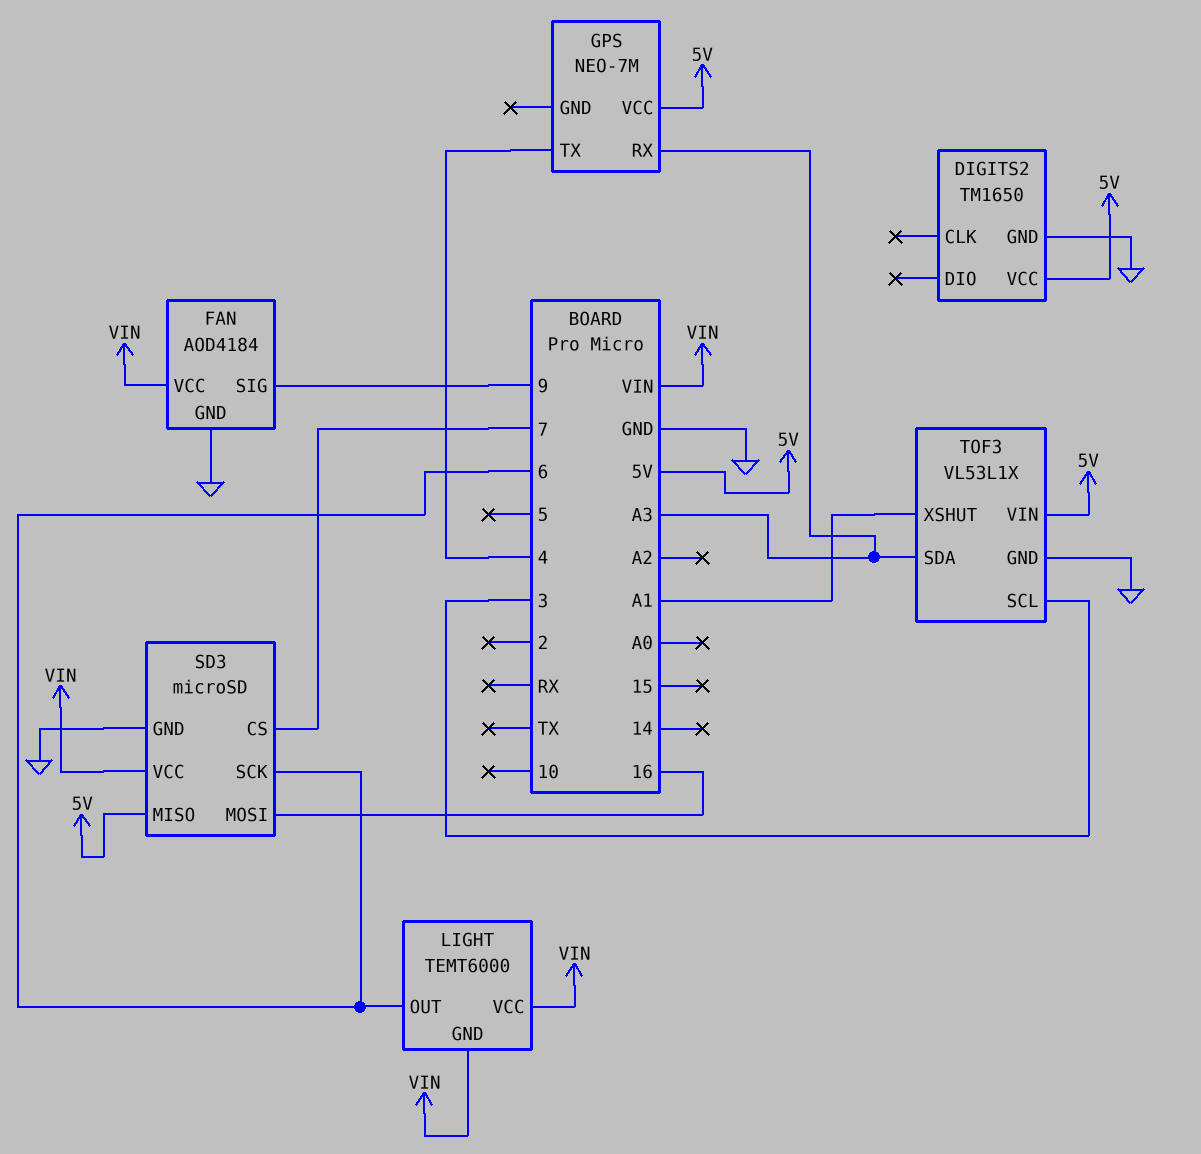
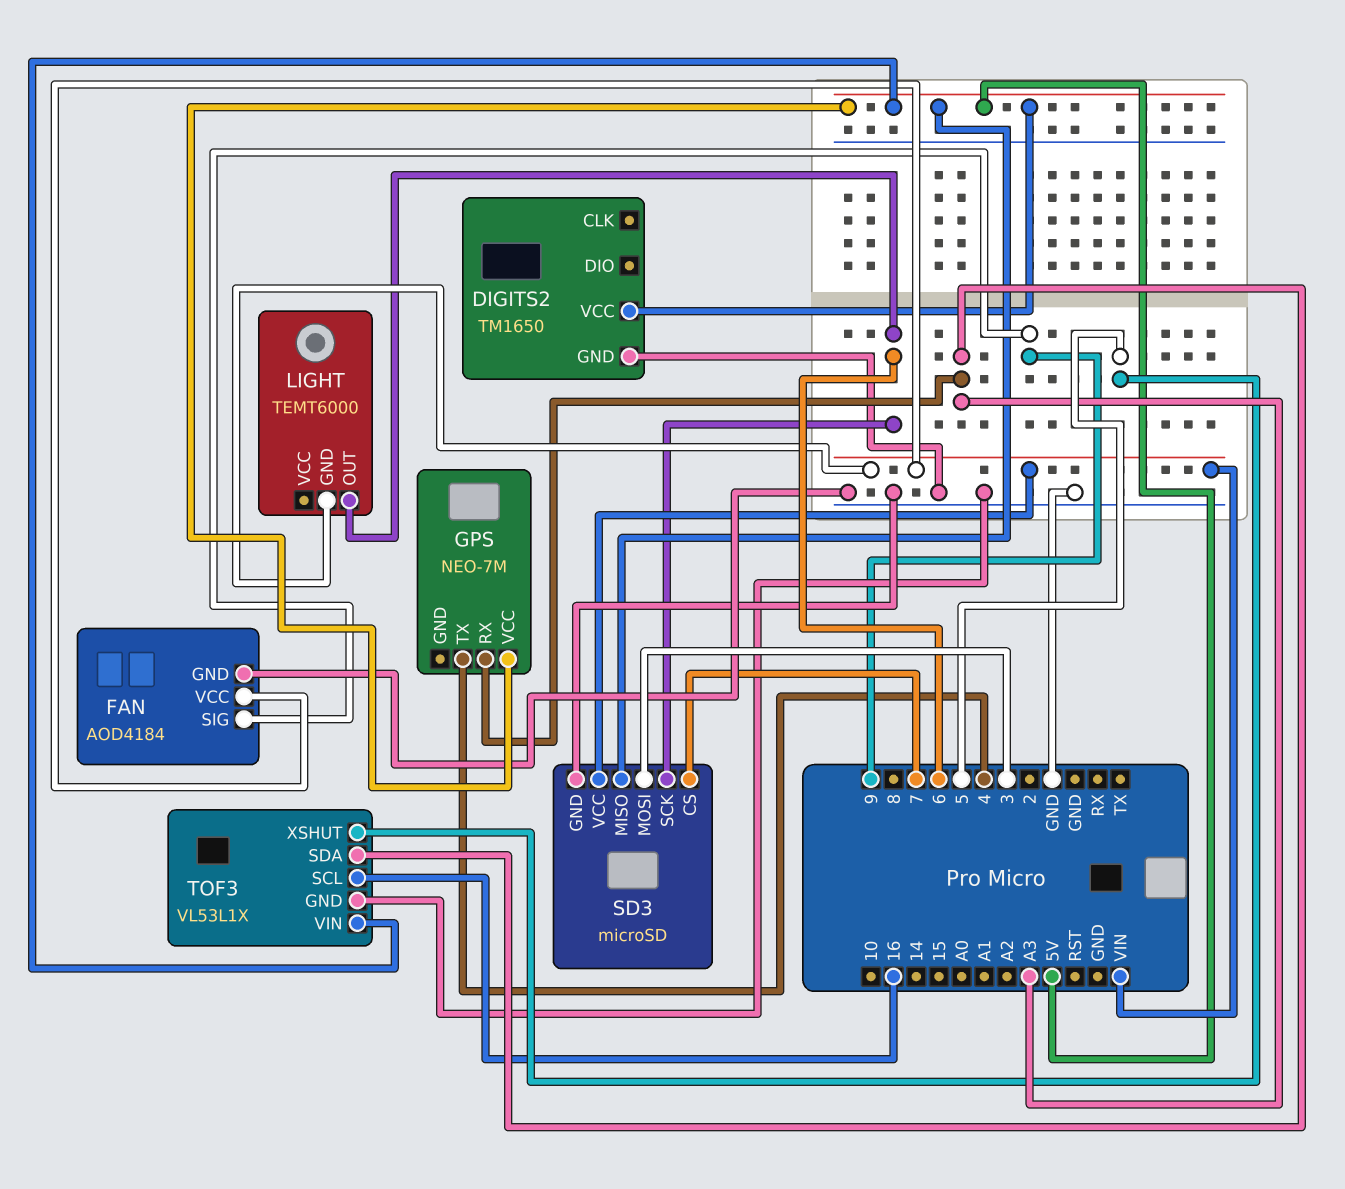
LIGHT pin VCC: VIN -> none
SD3 pin MOSI: 16 -> 3
TOF3 pin SCL: 3 -> 16
TOF3 pin XSHUT: A1 -> 5

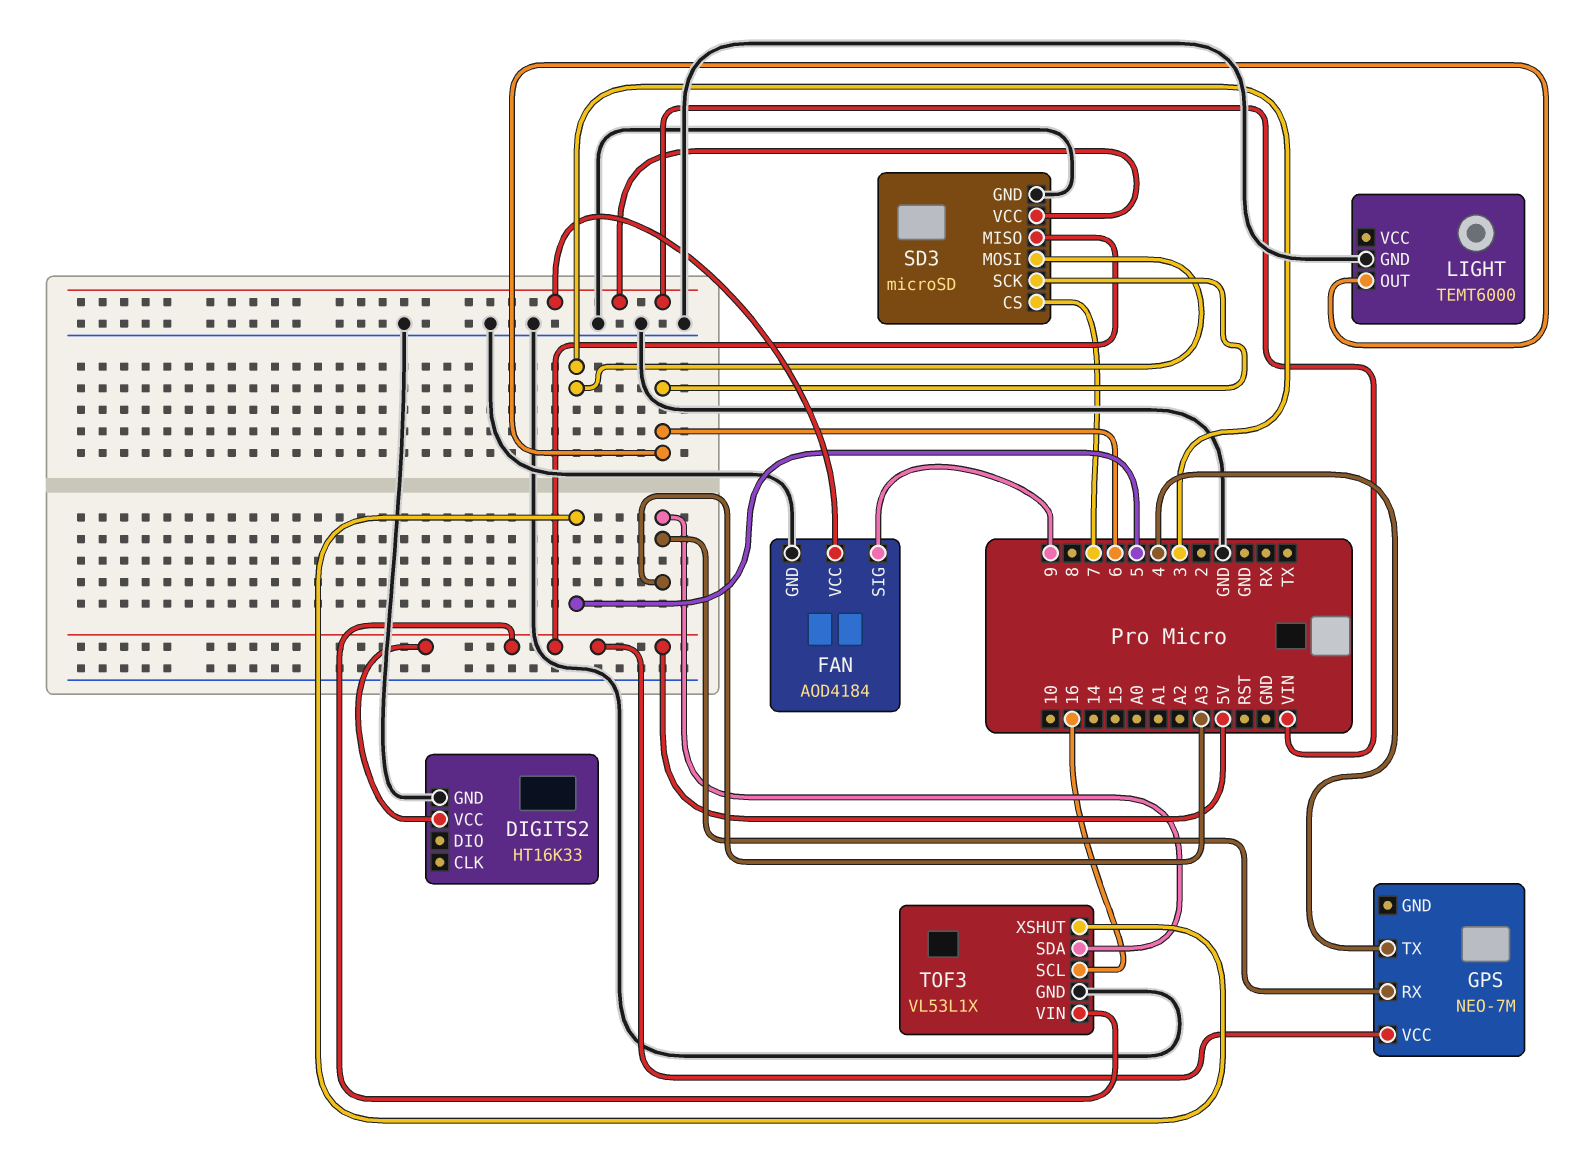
DIGITS2: TM1650 -> HT16K33
LIGHT pin GND: VIN -> GND

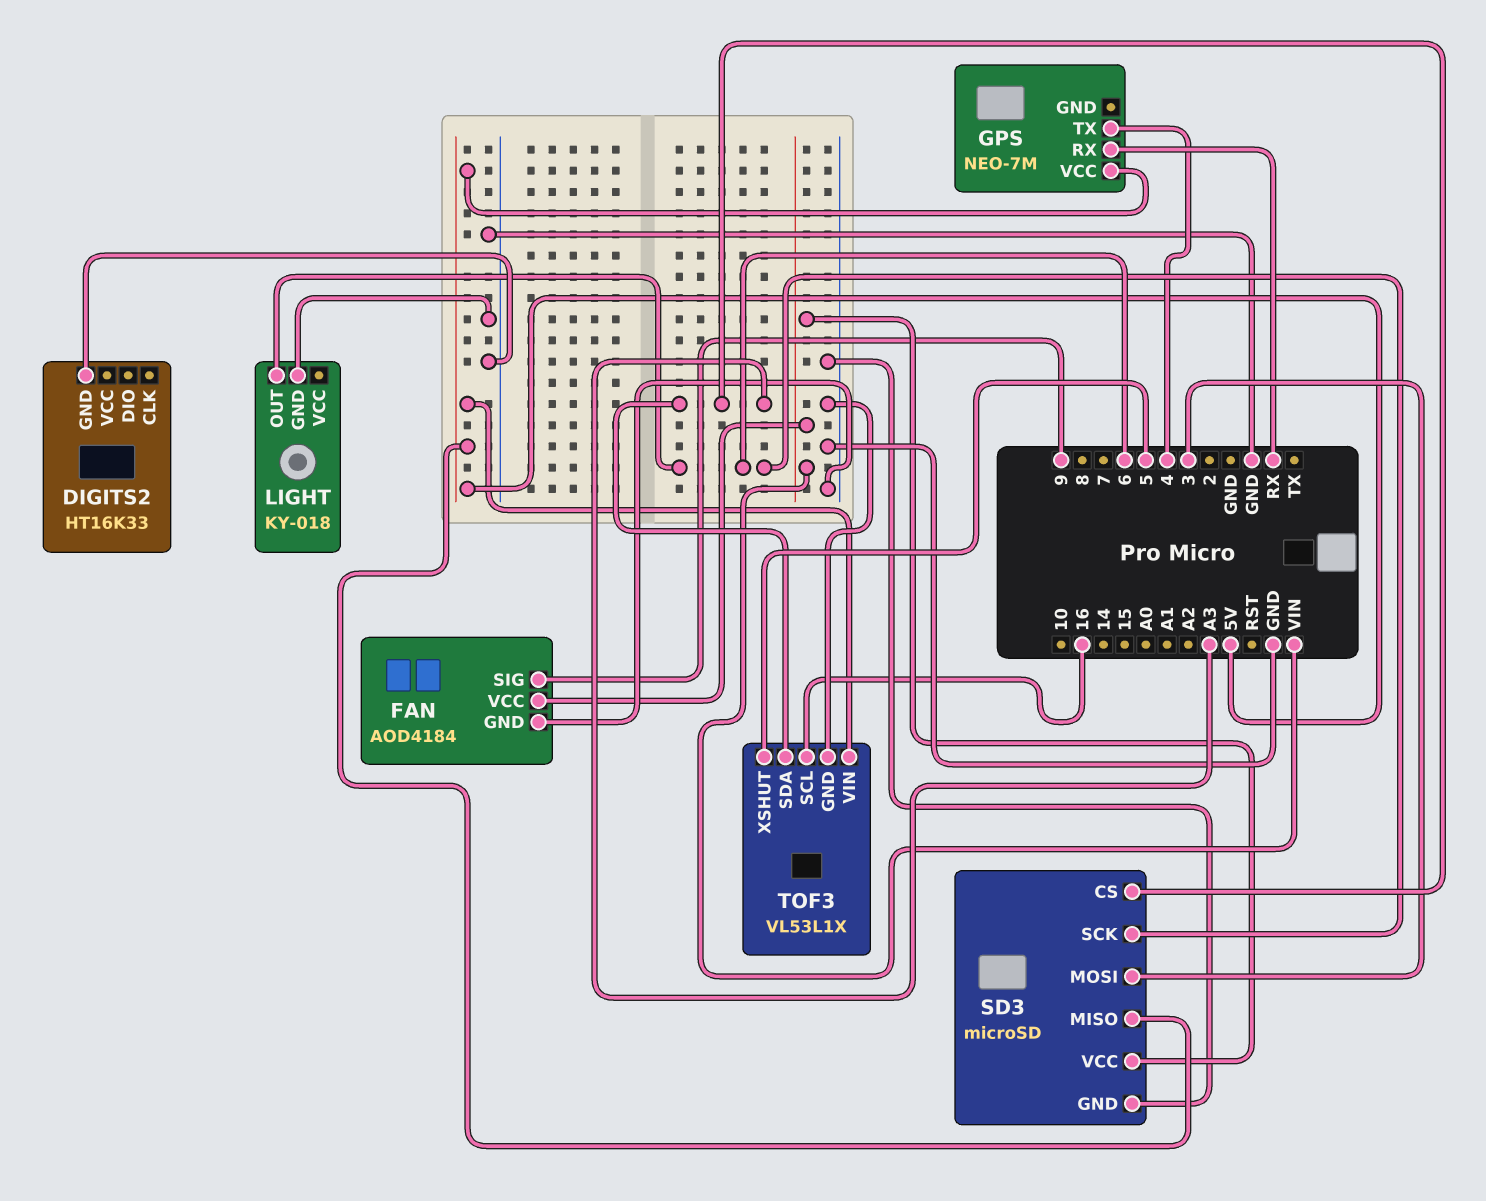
DIGITS2 pin VCC: 5V -> none
GPS pin RX: A3 -> RX
LIGHT: TEMT6000 -> KY-018
SD3 pin CS: 7 -> A3

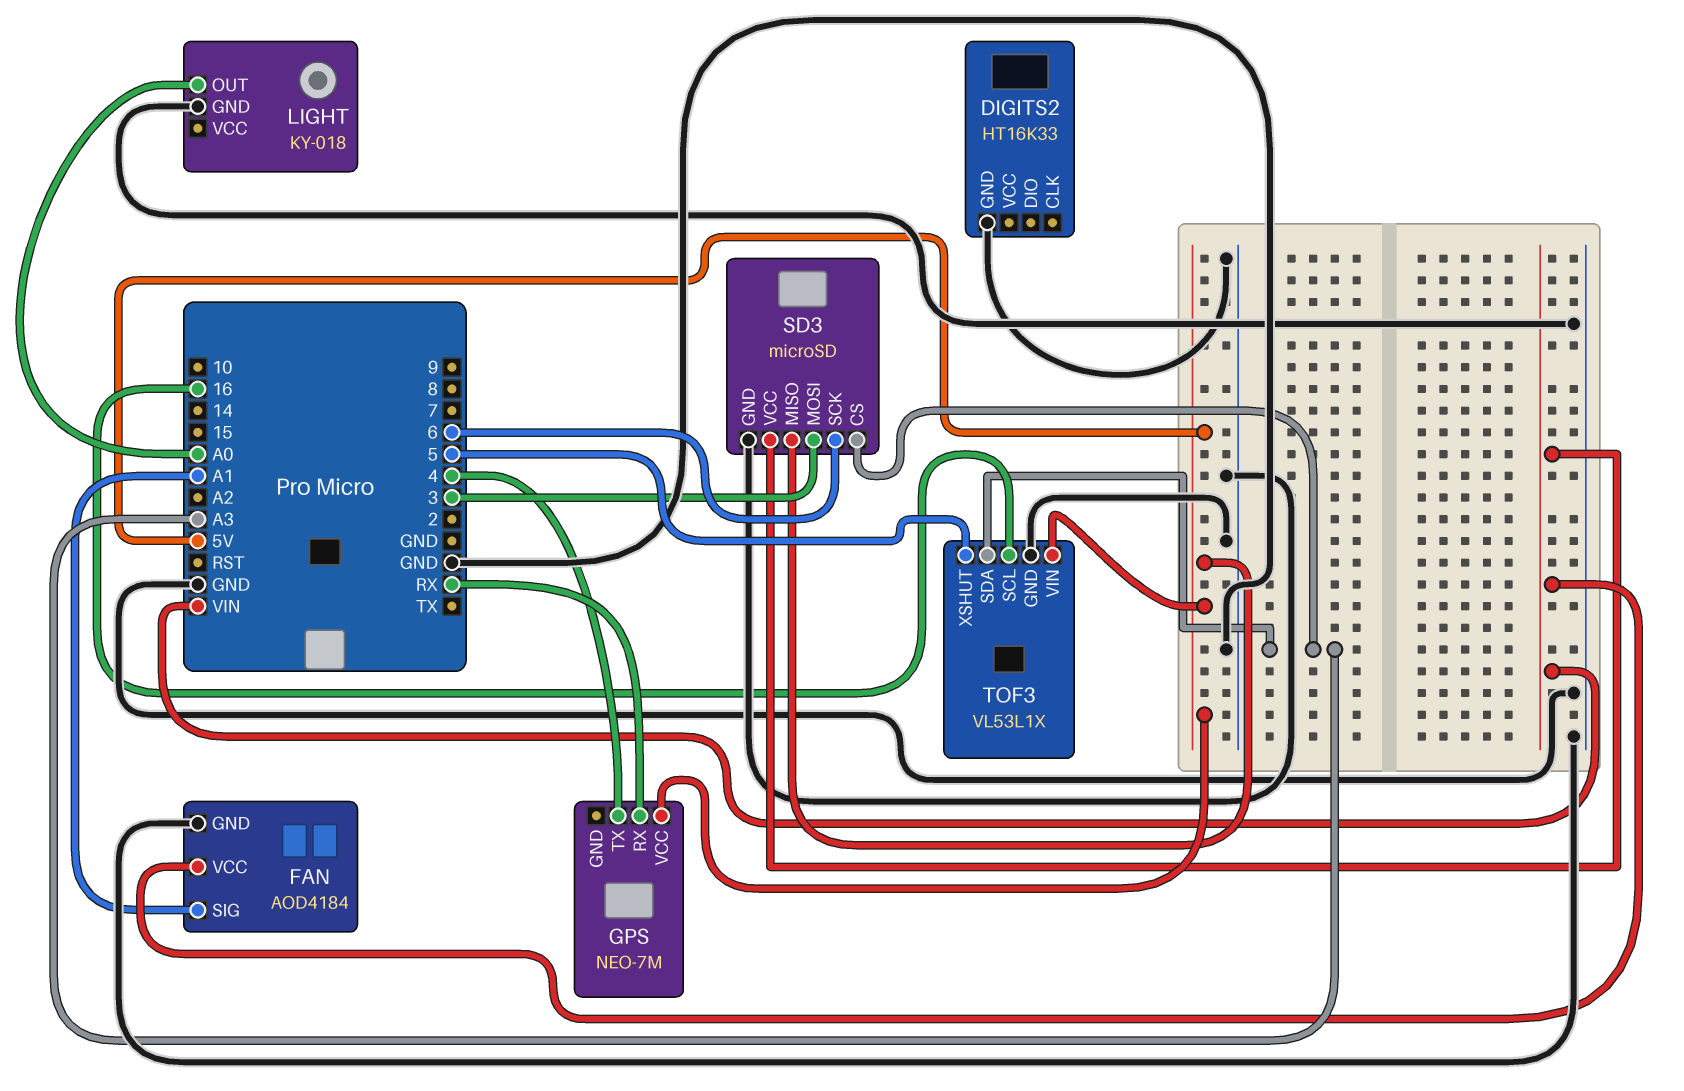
FAN pin SIG: 9 -> A1
LIGHT pin OUT: 6 -> A0

